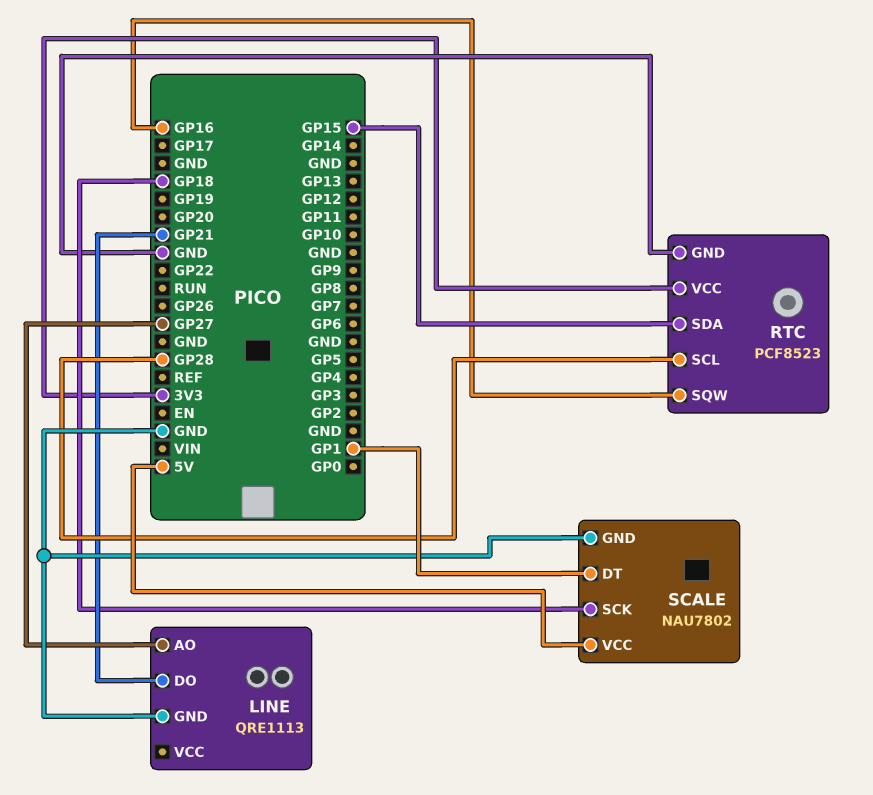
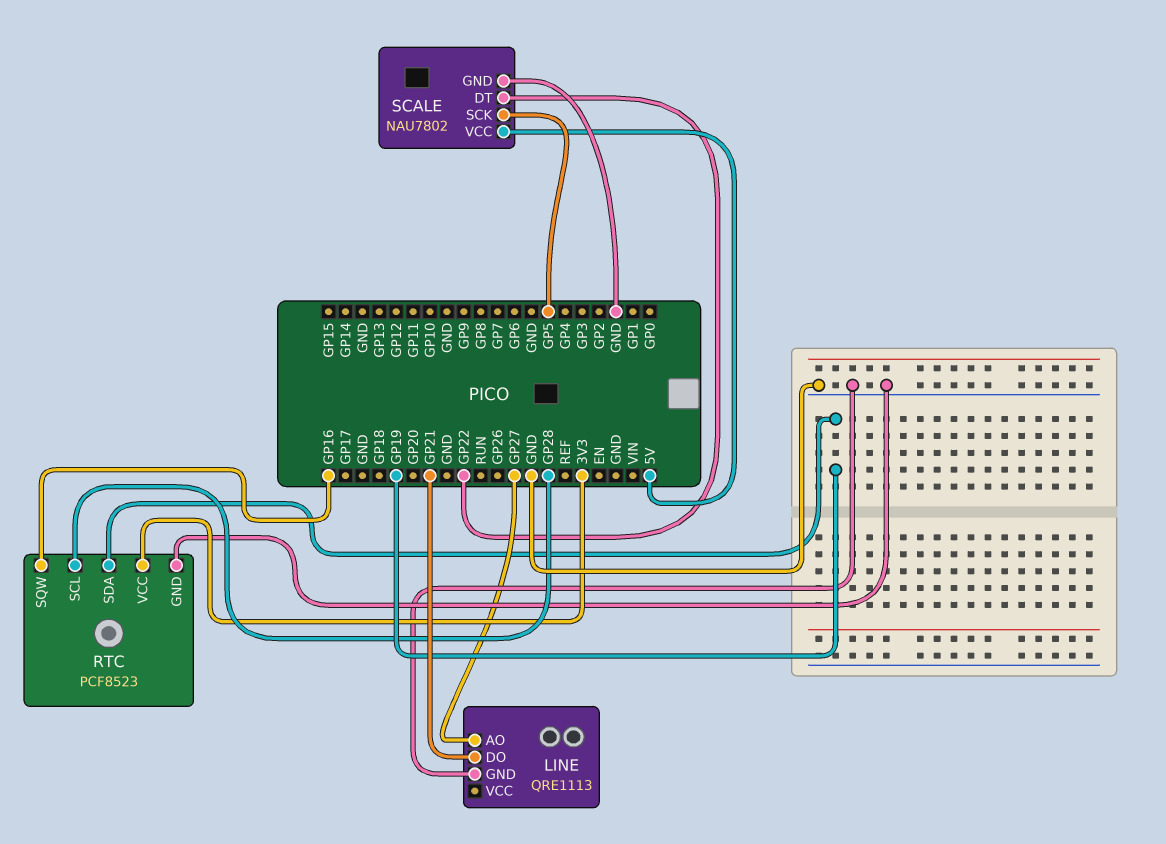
RTC pin SDA: GP15 -> GP19
SCALE pin DT: GP1 -> GP22
SCALE pin SCK: GP18 -> GP5

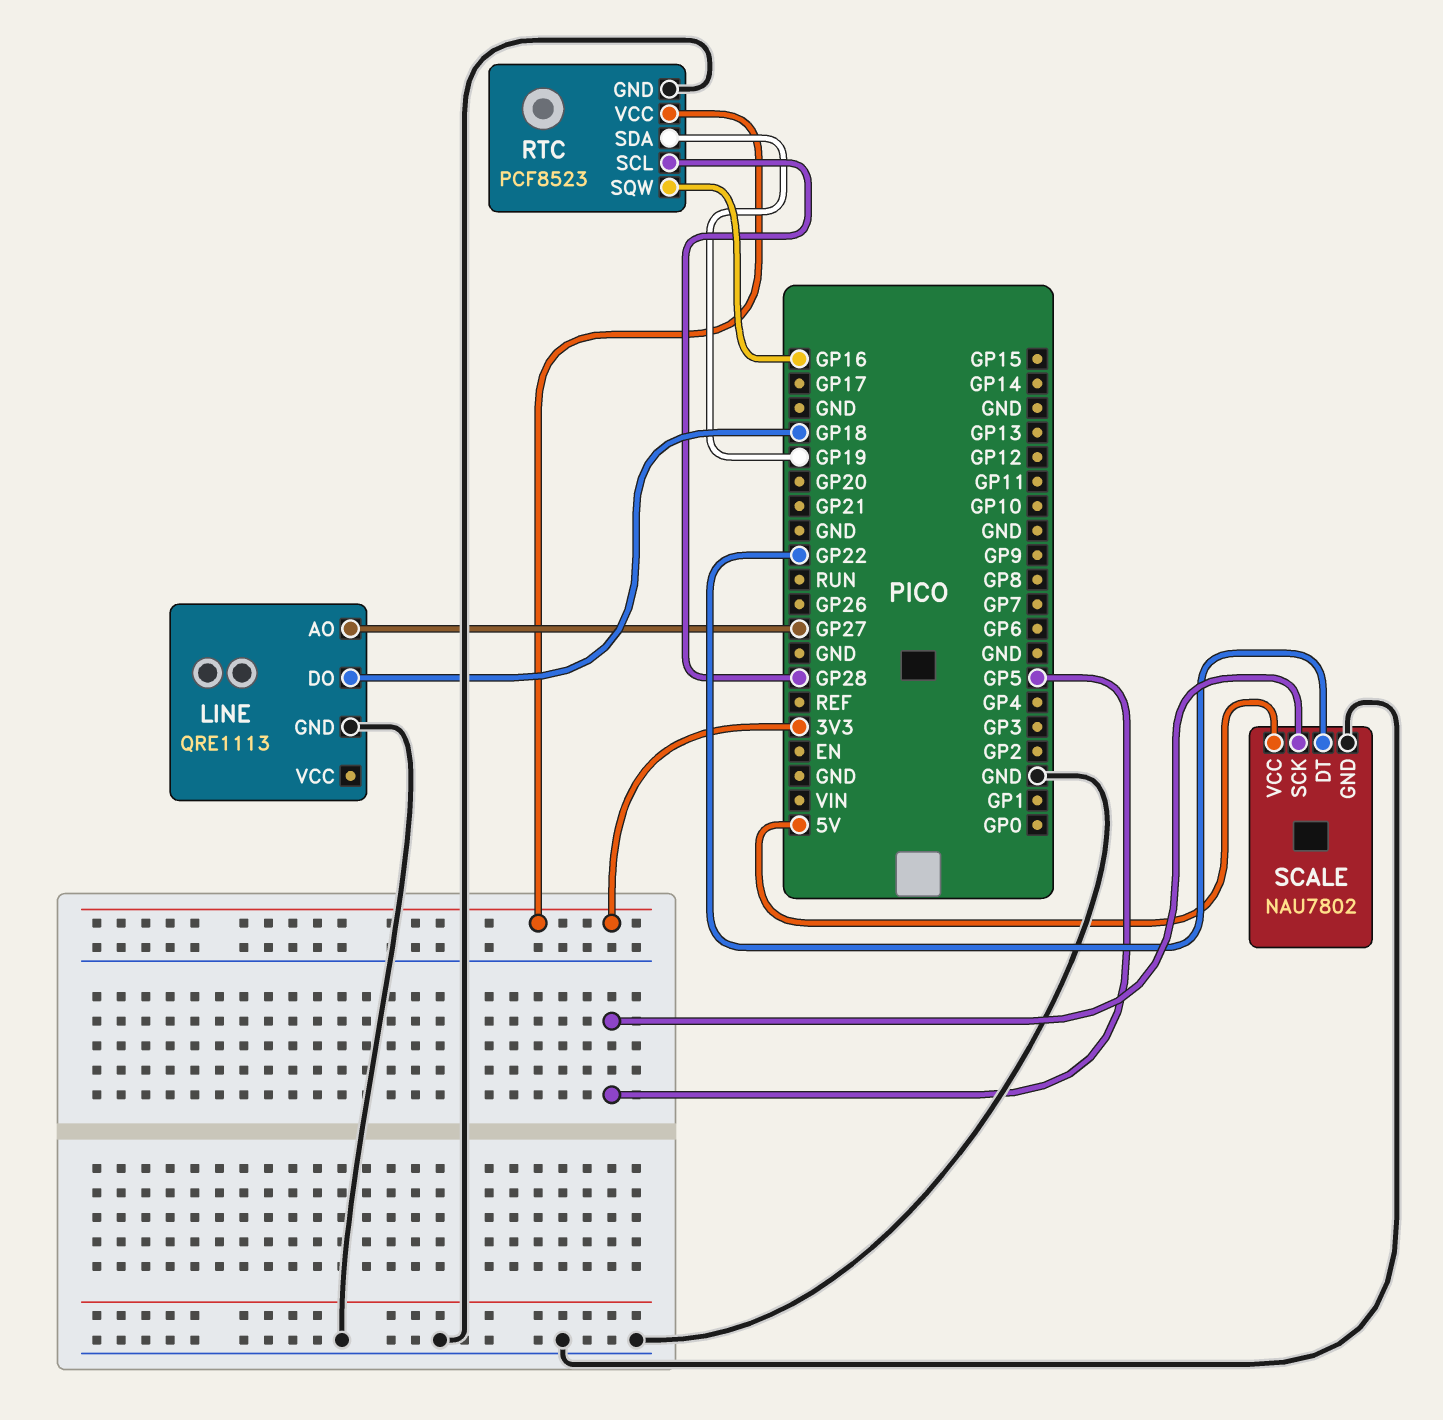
LINE pin DO: GP21 -> GP18

